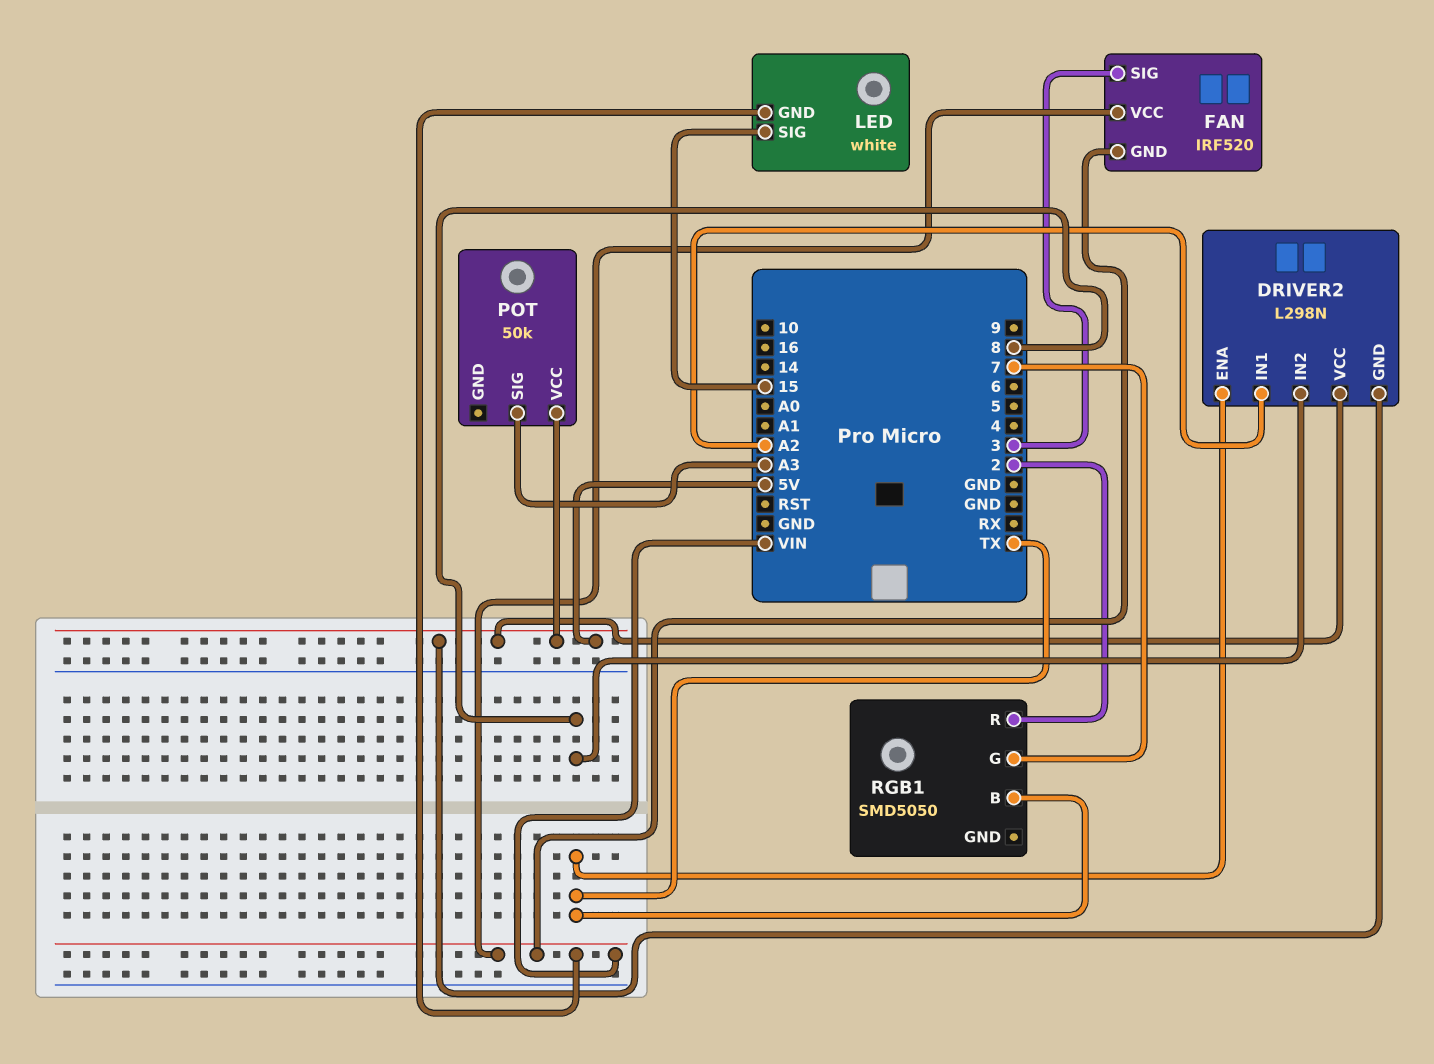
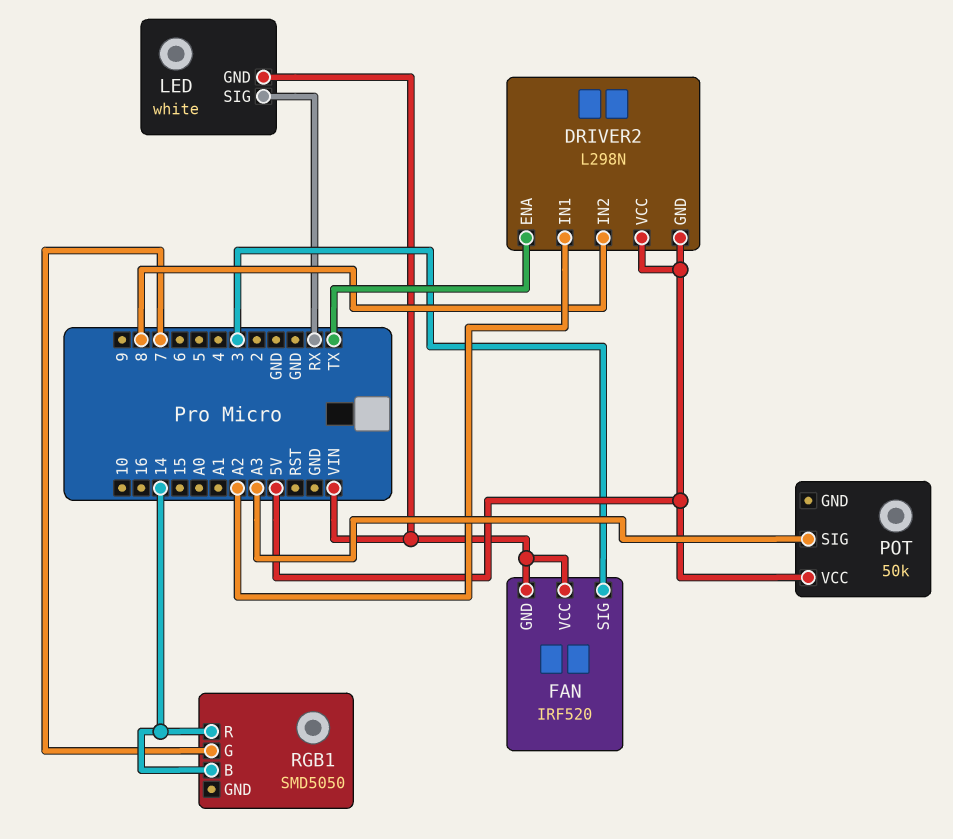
LED pin SIG: 15 -> RX
RGB1 pin B: TX -> 14
RGB1 pin R: 2 -> 14

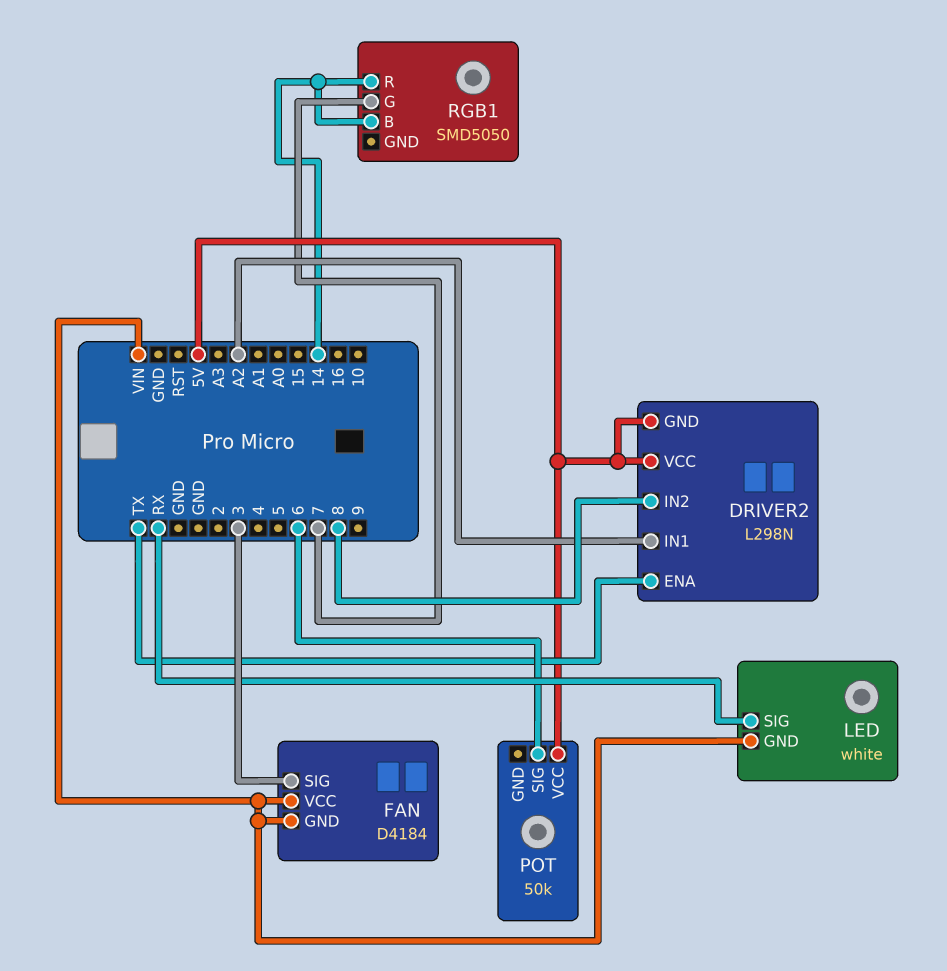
FAN: IRF520 -> D4184
POT pin SIG: A3 -> 6

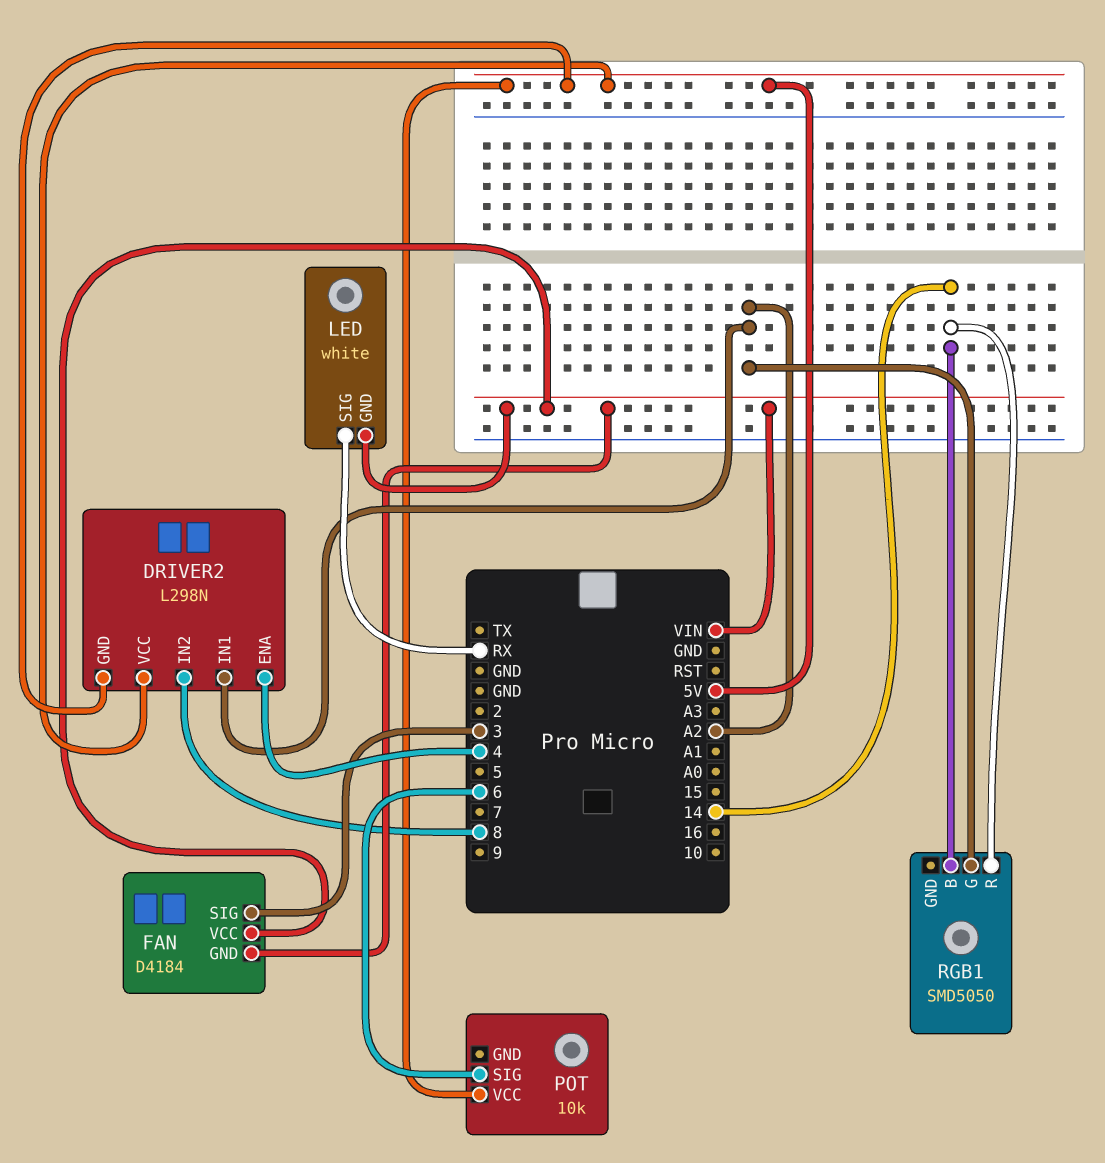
DRIVER2 pin ENA: TX -> 4
POT: 50k -> 10k
RGB1 pin G: 7 -> A2

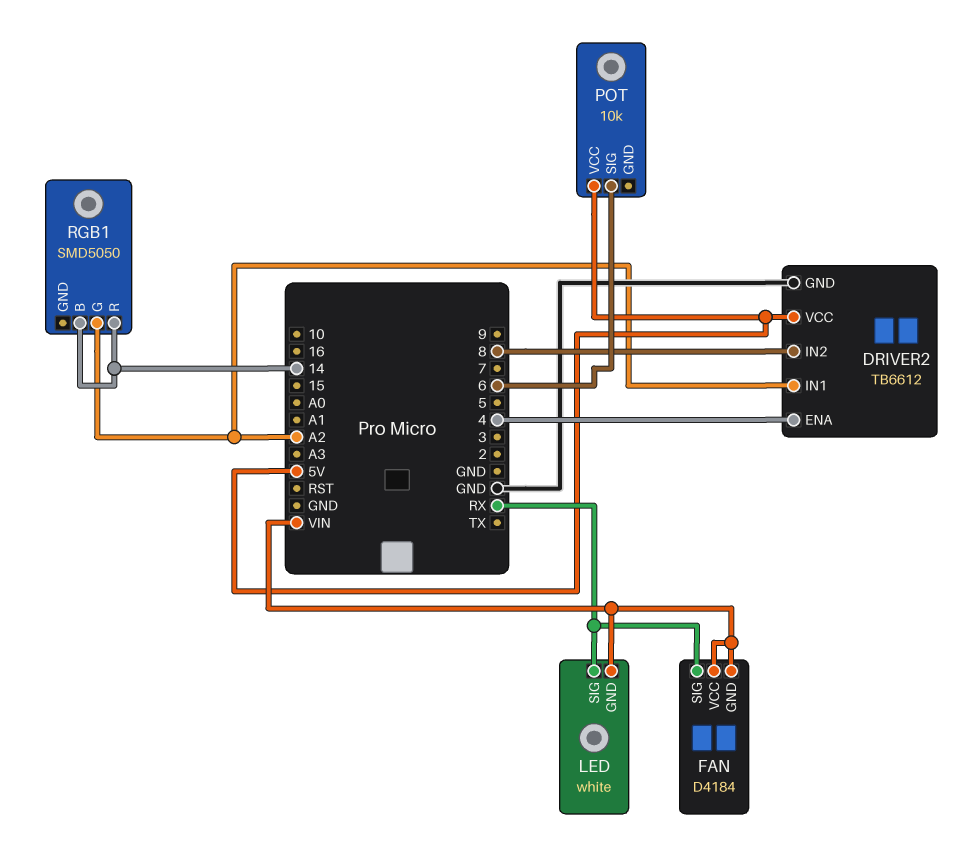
DRIVER2: L298N -> TB6612
DRIVER2 pin GND: 5V -> GND
FAN pin SIG: 3 -> RX

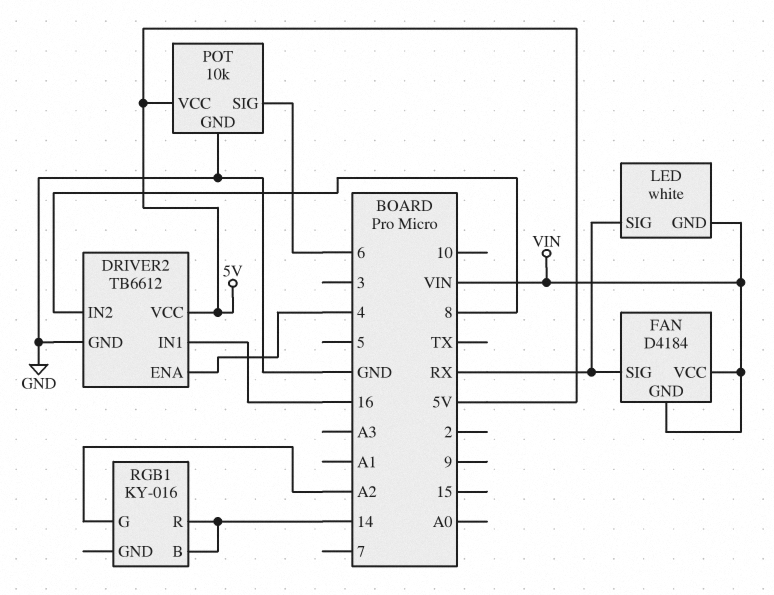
DRIVER2 pin IN1: A2 -> 16
POT pin GND: none -> GND
RGB1: SMD5050 -> KY-016

